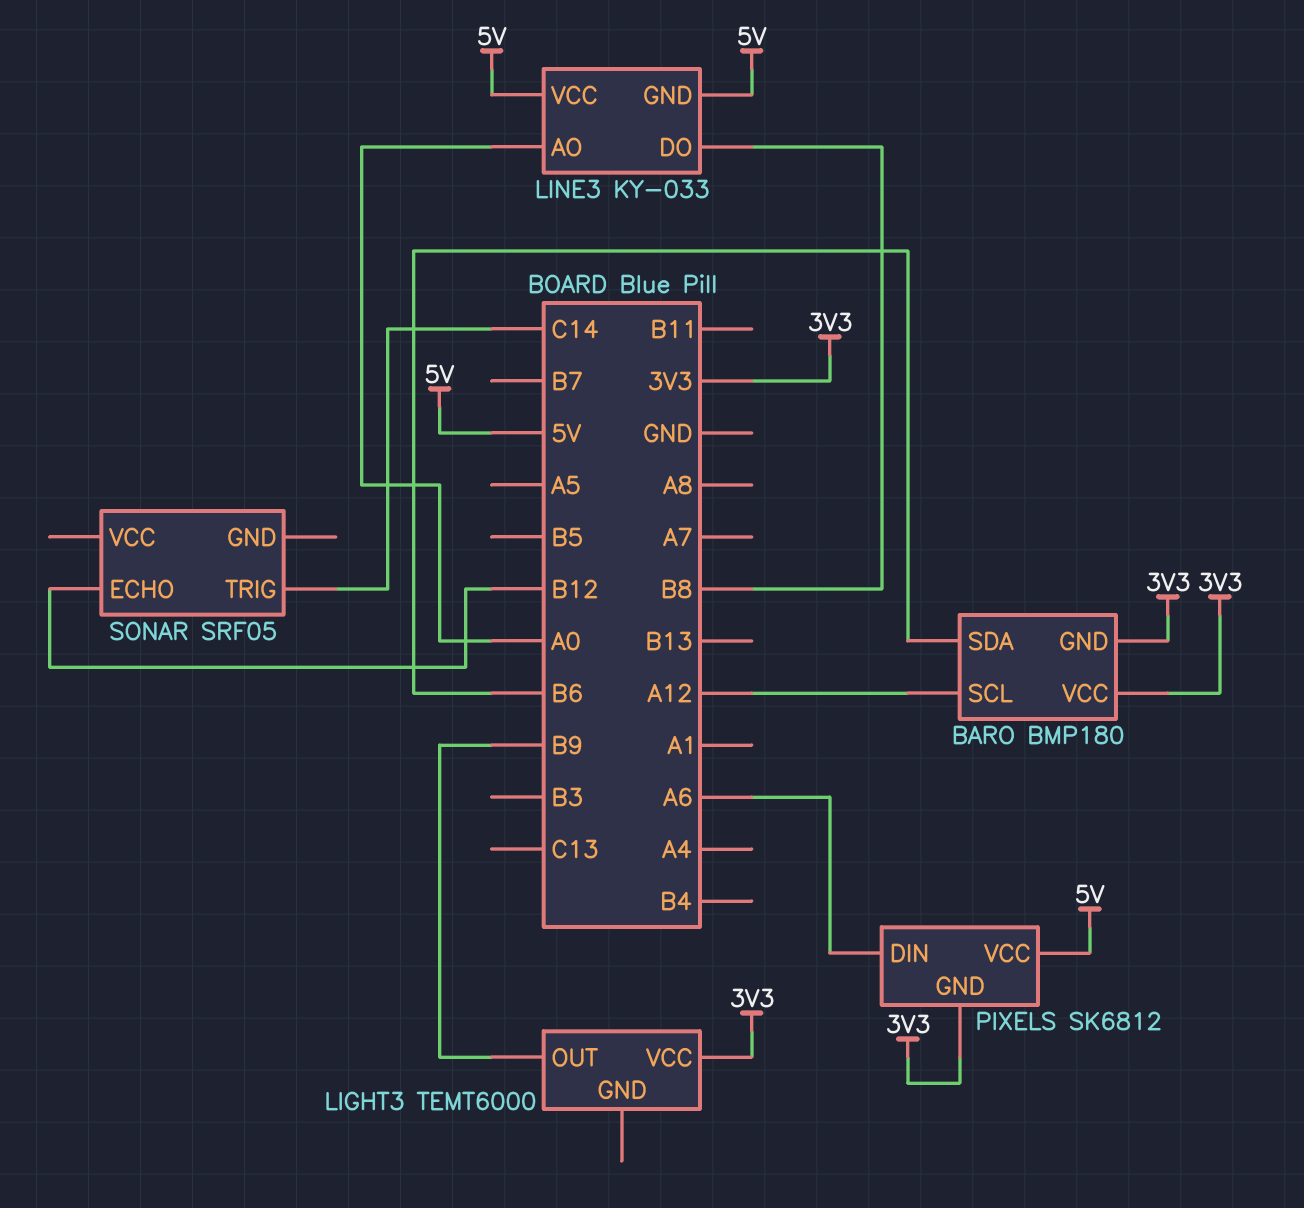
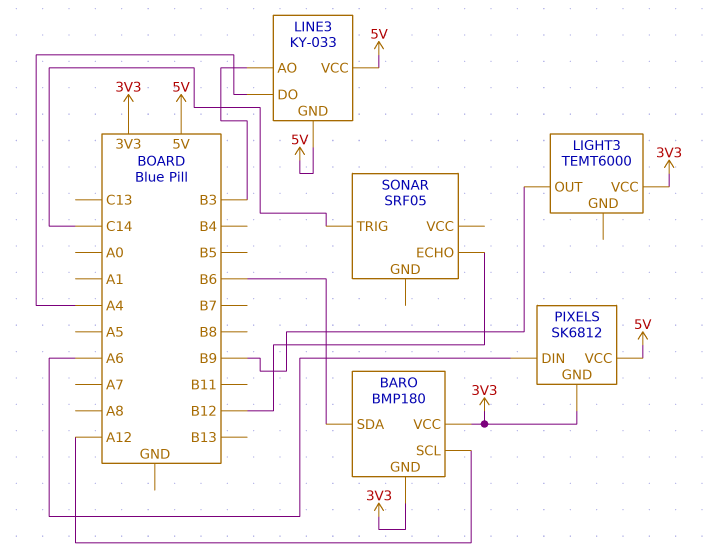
LINE3 pin AO: A0 -> B3
LINE3 pin DO: B8 -> A4

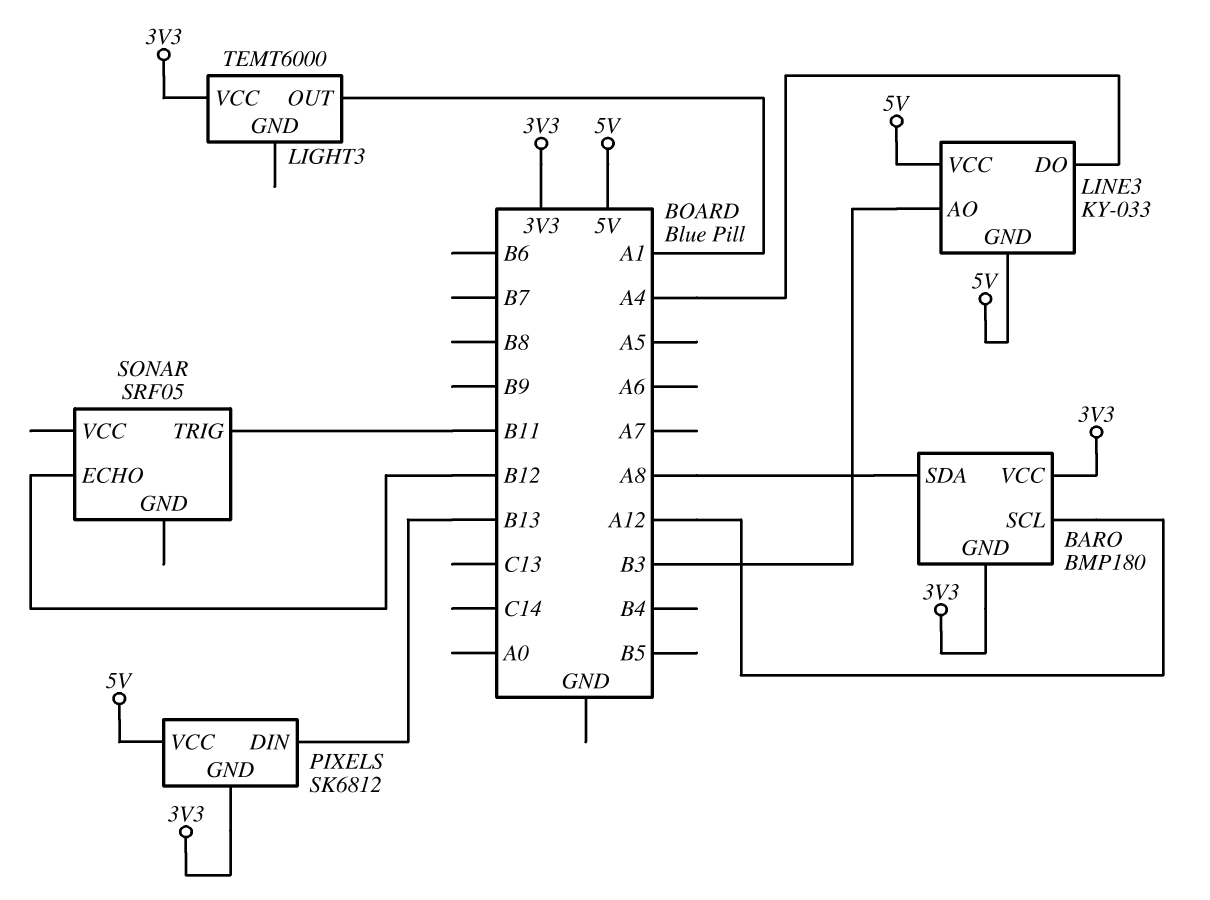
BARO pin SDA: B6 -> A8
LIGHT3 pin OUT: B9 -> A1
PIXELS pin DIN: A6 -> B13
SONAR pin TRIG: C14 -> B11

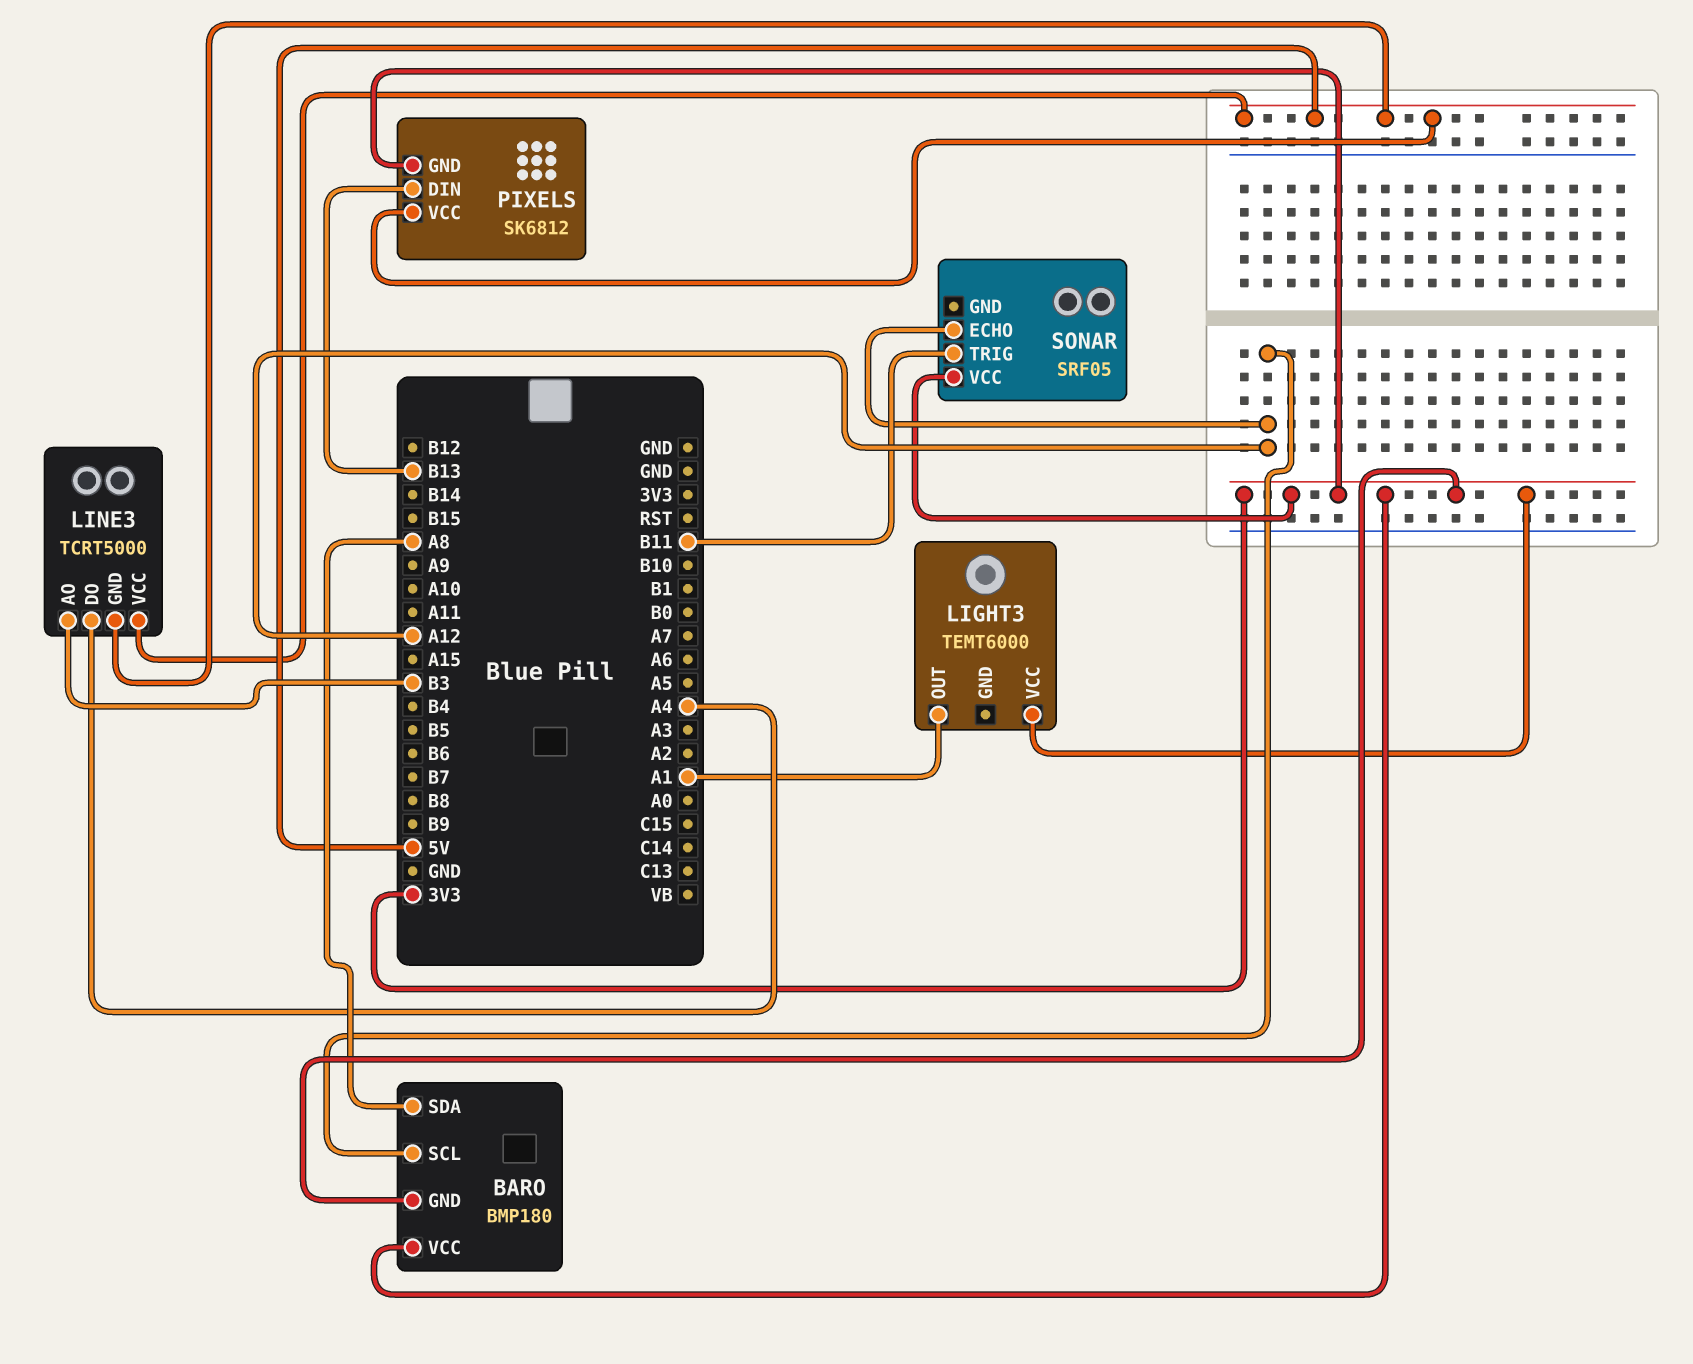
LINE3: KY-033 -> TCRT5000
SONAR pin ECHO: B12 -> A12
SONAR pin VCC: none -> 3V3

